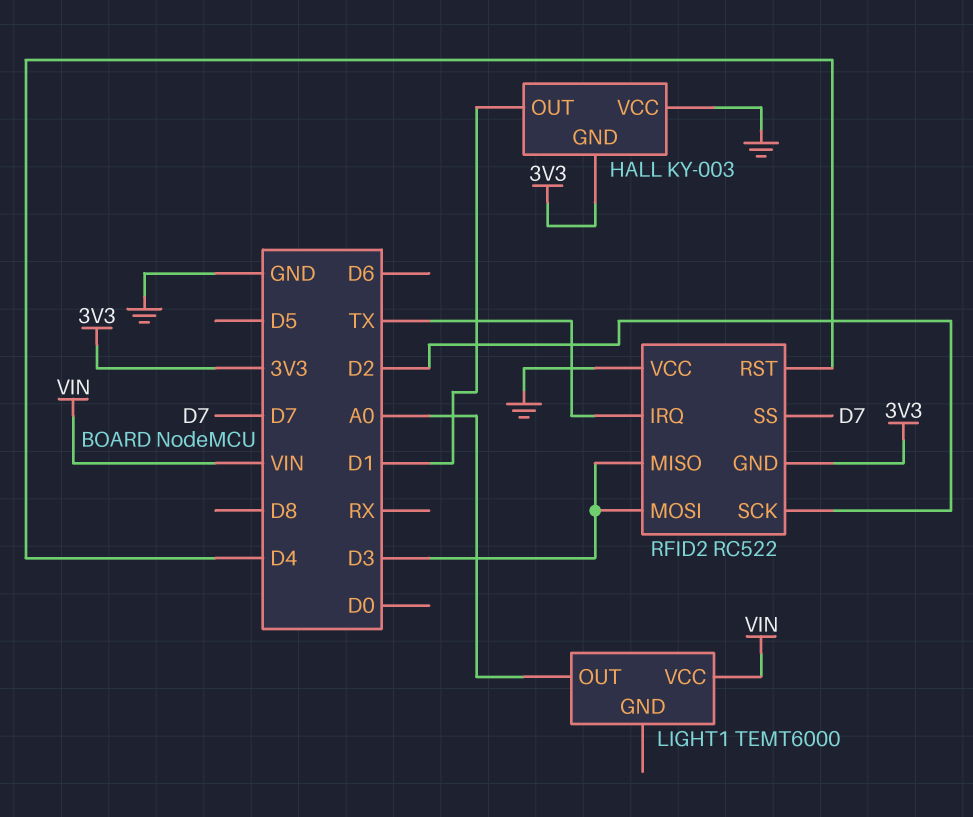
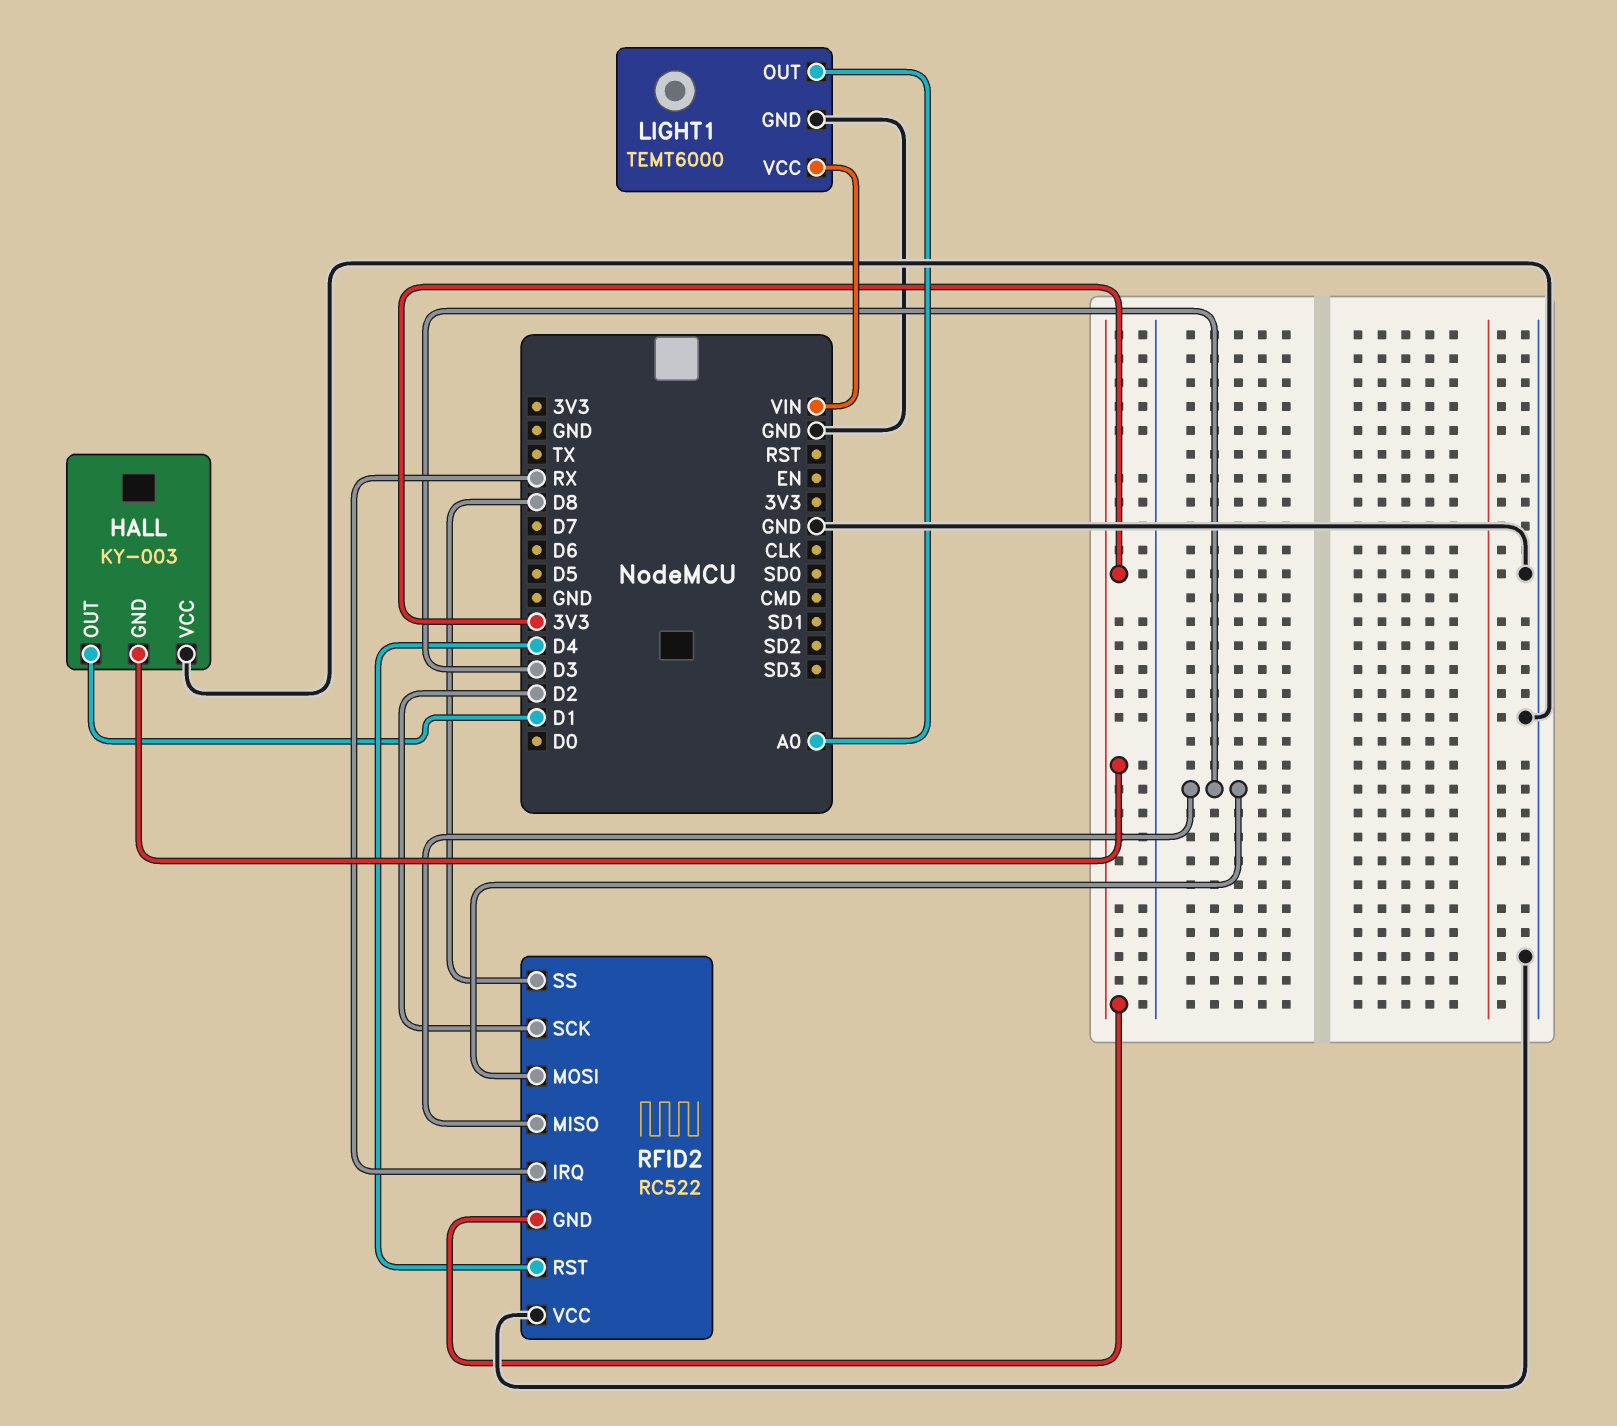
LIGHT1 pin GND: none -> GND
RFID2 pin IRQ: TX -> RX
RFID2 pin SS: D7 -> D8

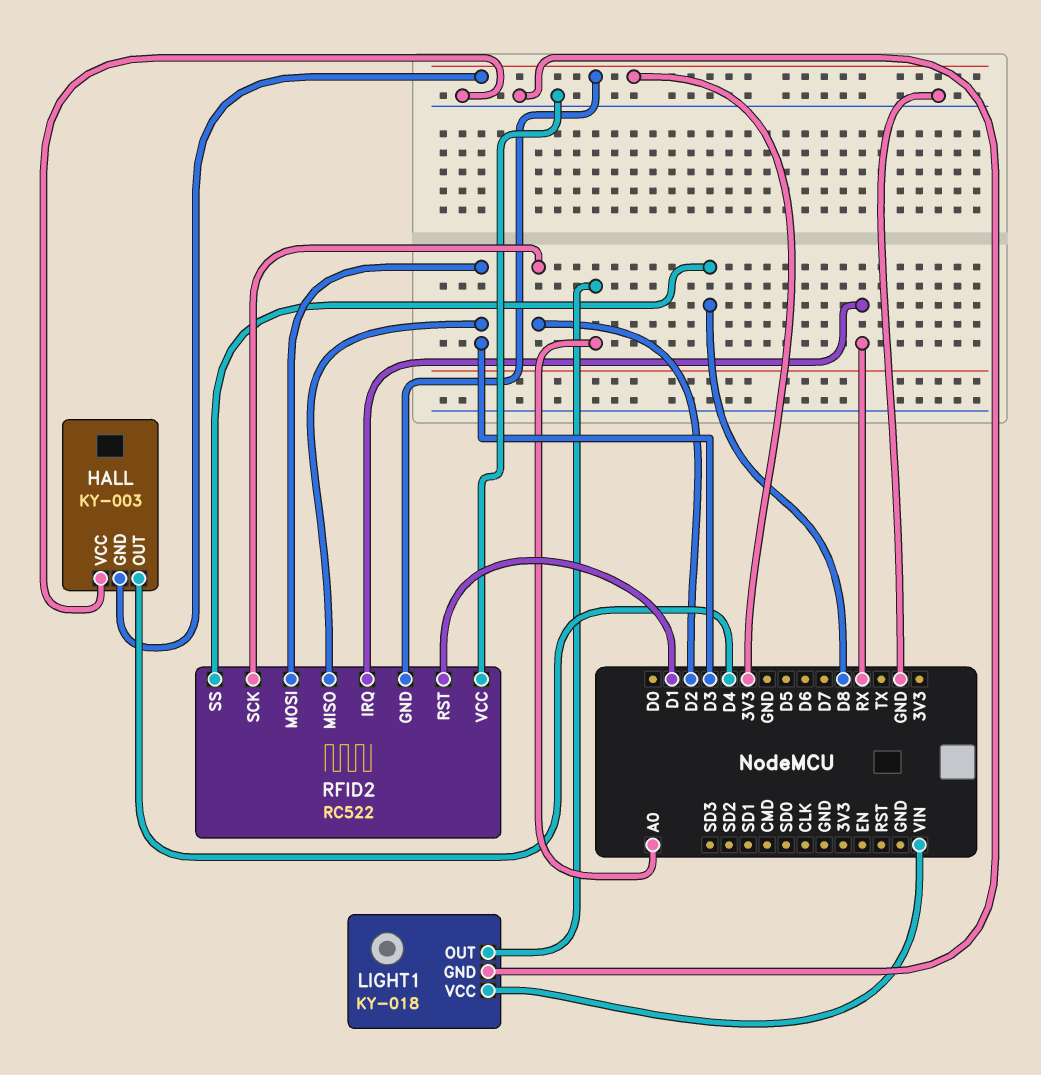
HALL pin OUT: D1 -> D4
LIGHT1: TEMT6000 -> KY-018
RFID2 pin RST: D4 -> D1

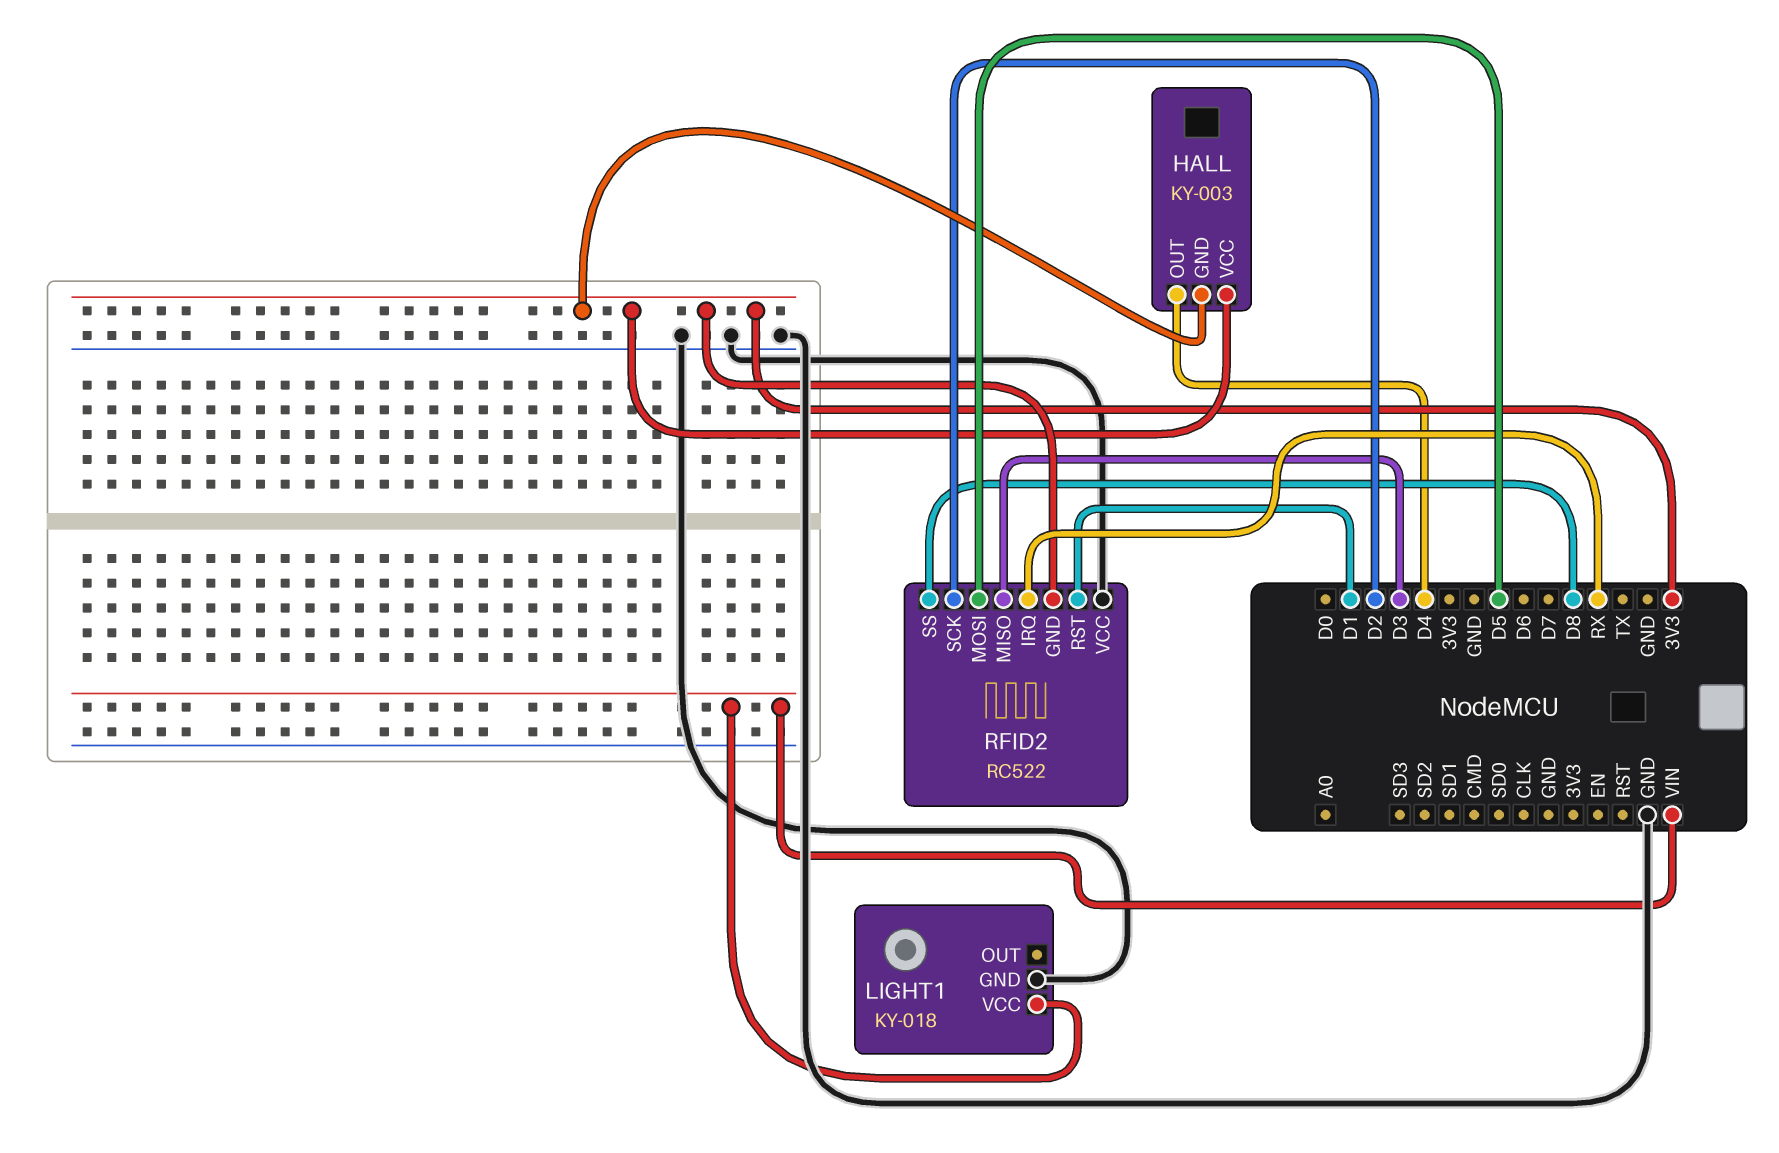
HALL pin VCC: GND -> 3V3
LIGHT1 pin OUT: A0 -> none
RFID2 pin MOSI: D3 -> D5

